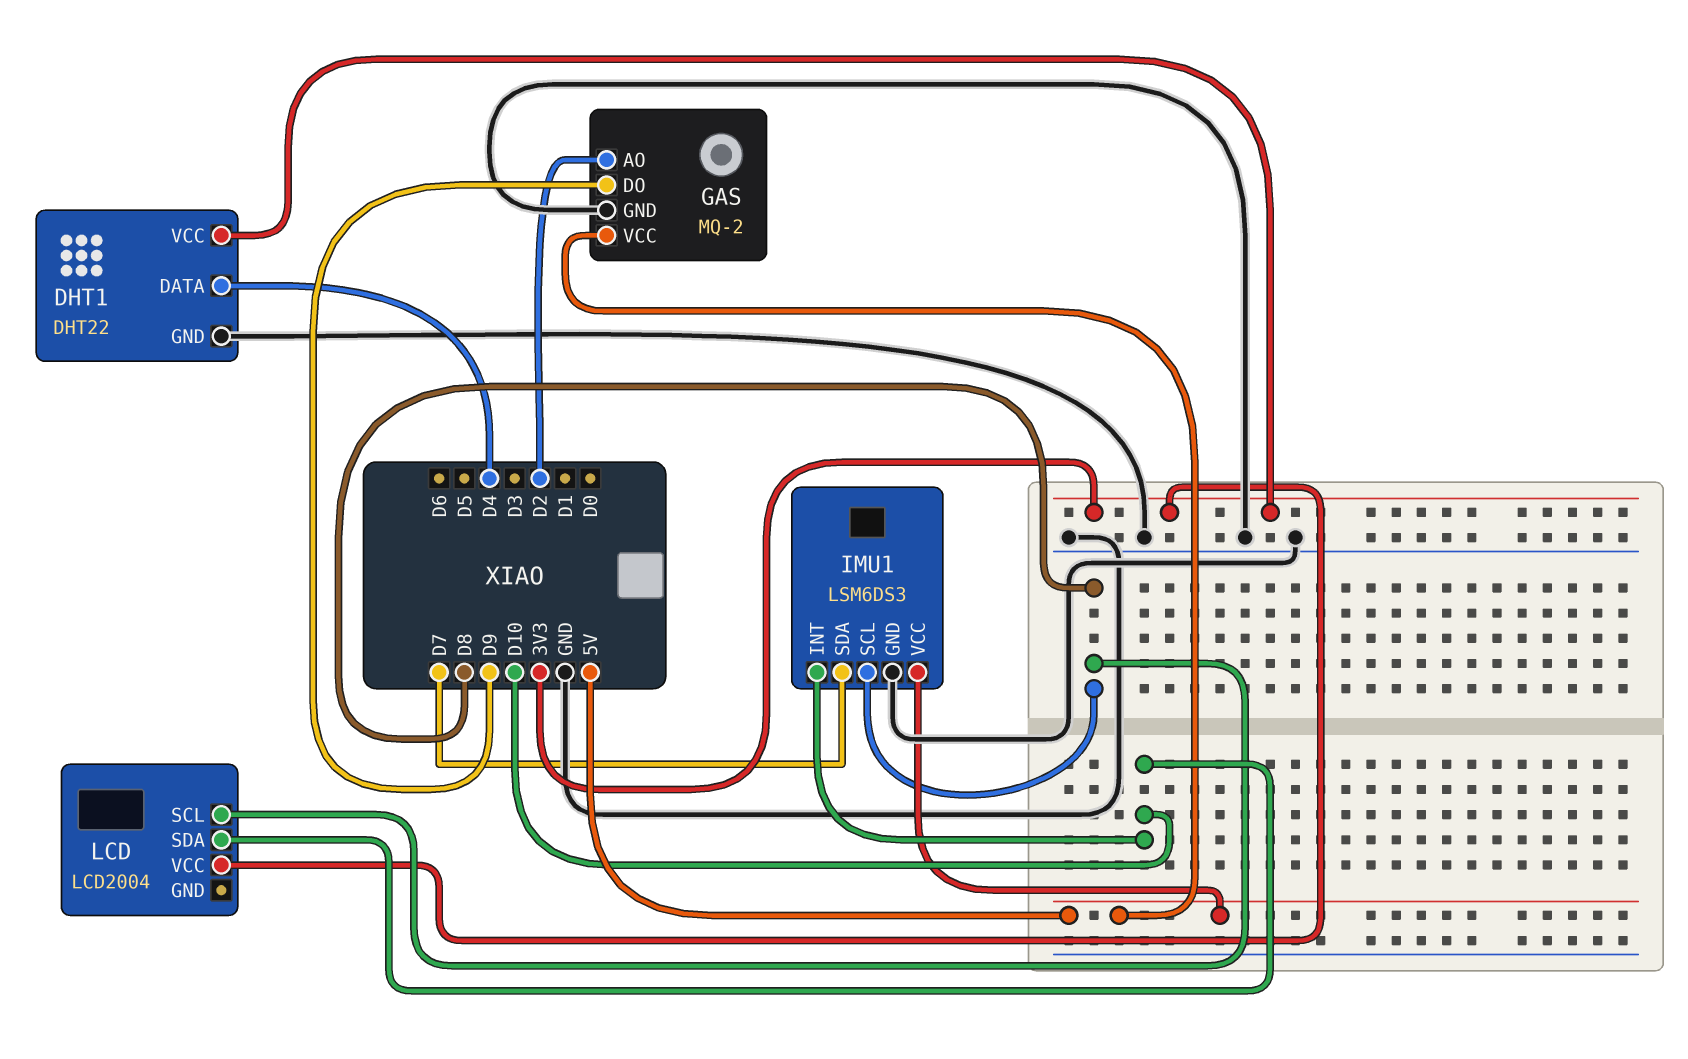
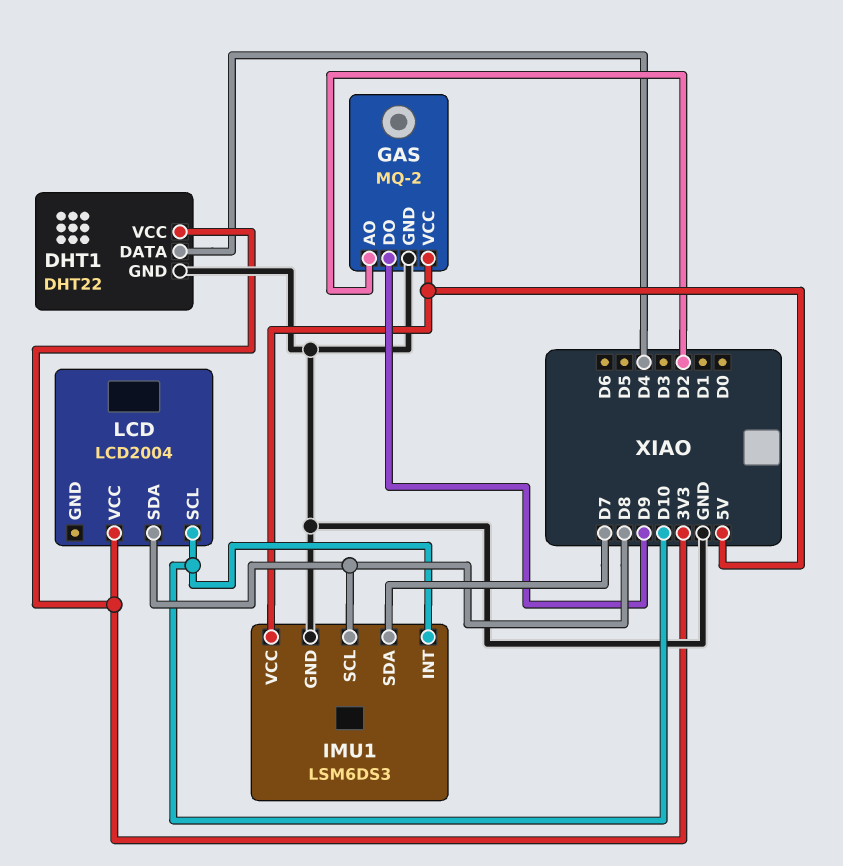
LCD pin SCL: D8 -> D10
LCD pin SDA: D10 -> D8

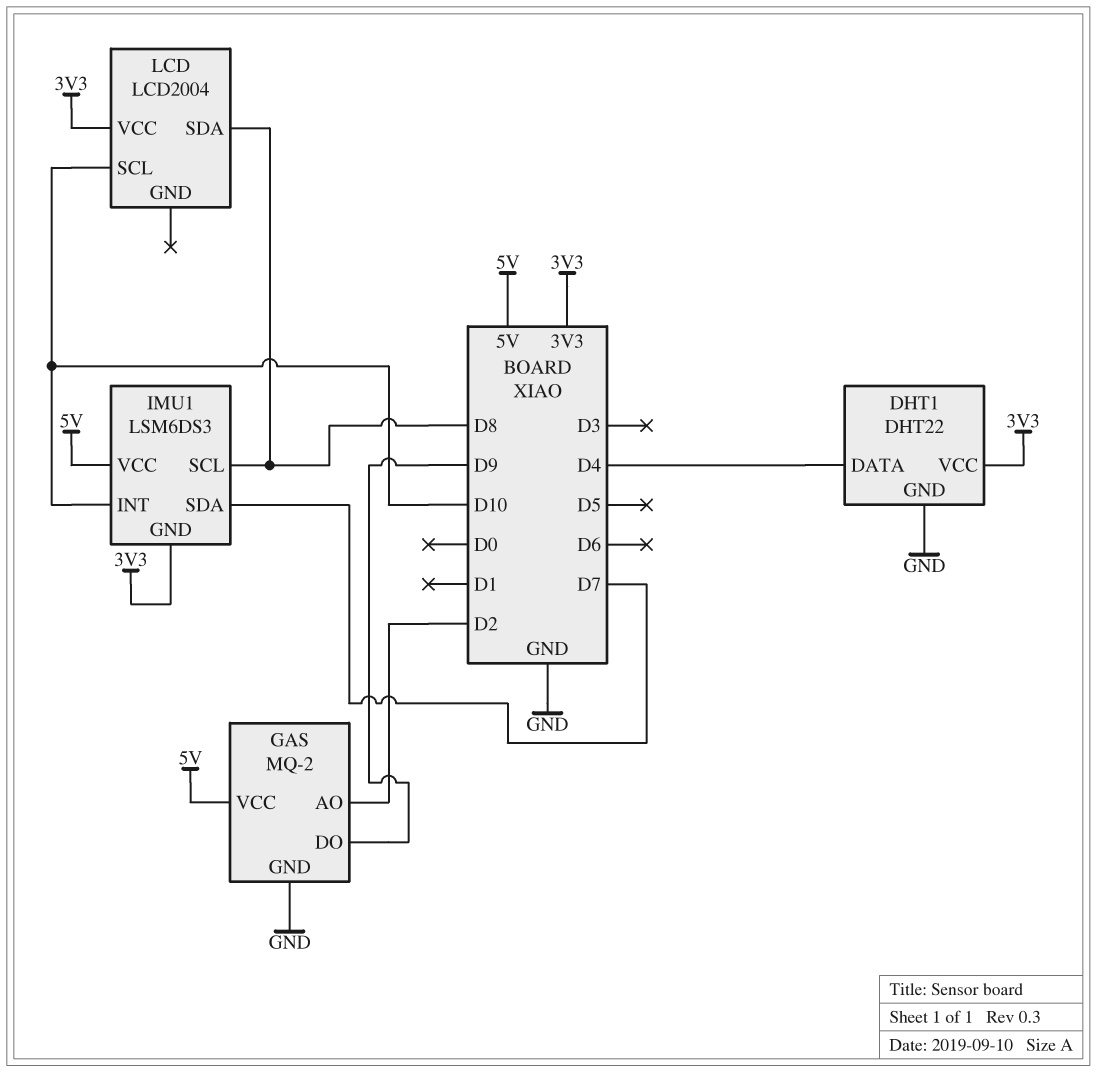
IMU1 pin GND: GND -> 3V3

